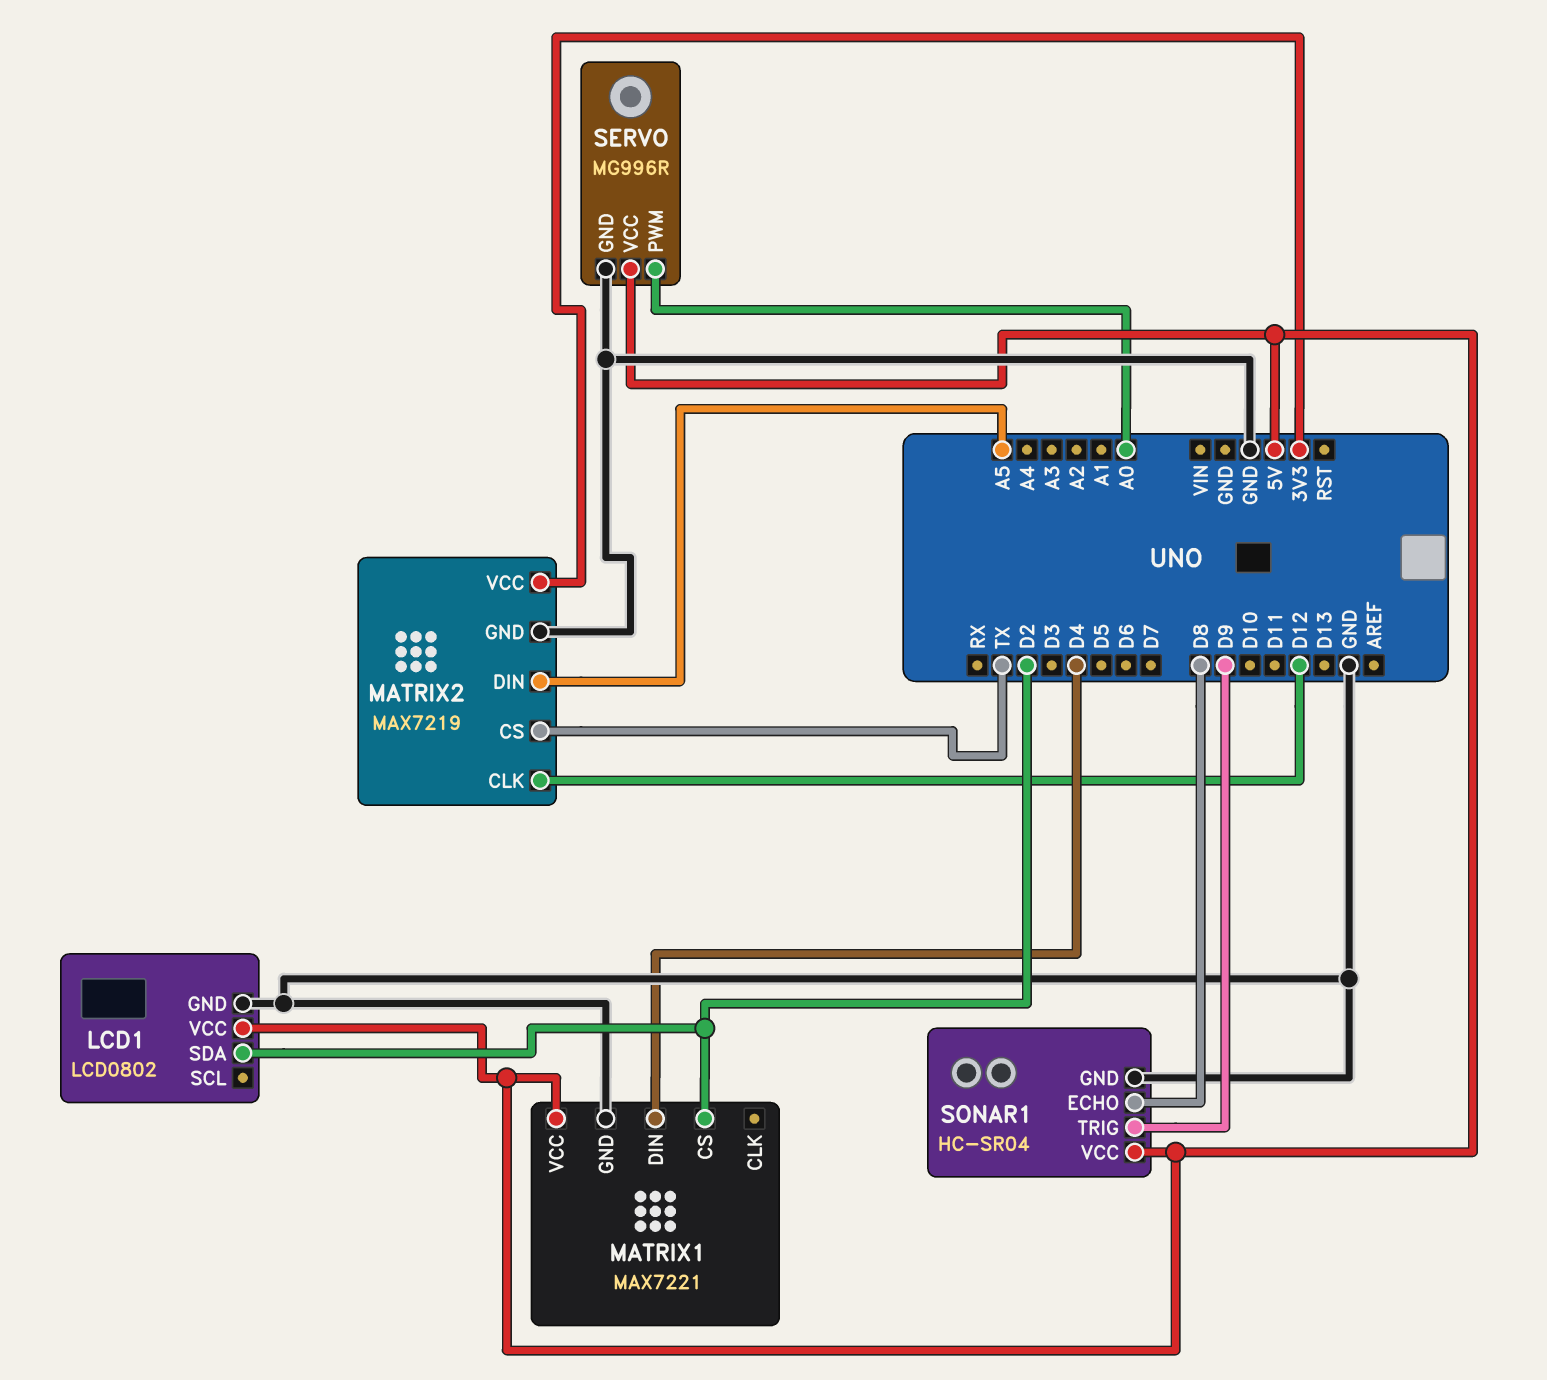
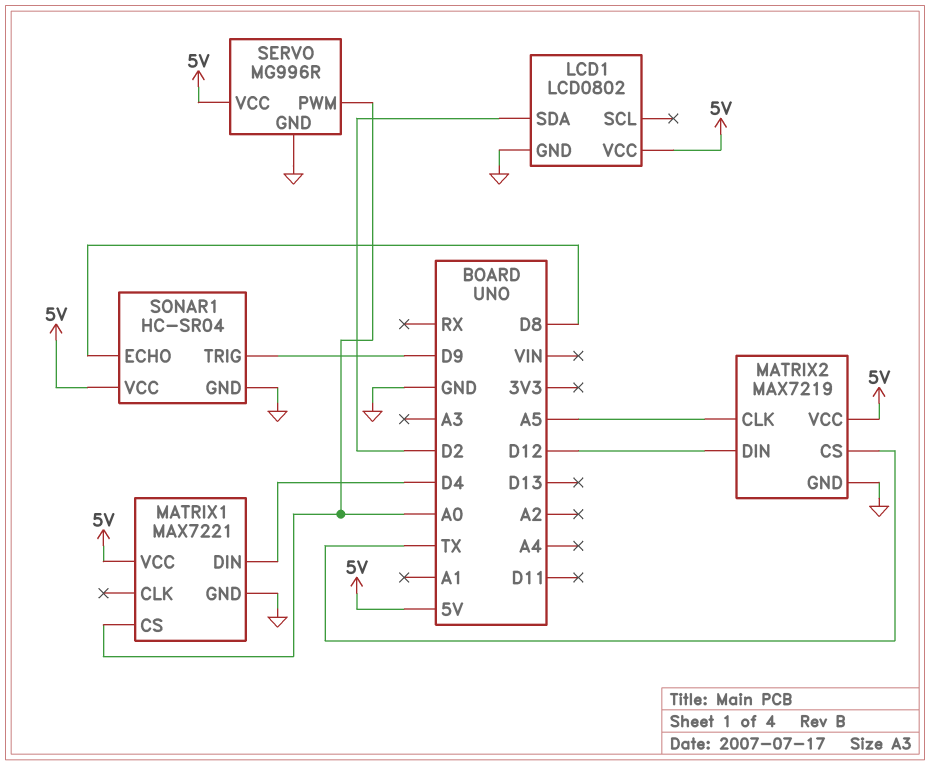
MATRIX1 pin CS: D2 -> A0
MATRIX2 pin CLK: D12 -> A5
MATRIX2 pin DIN: A5 -> D12
MATRIX2 pin VCC: 3V3 -> 5V

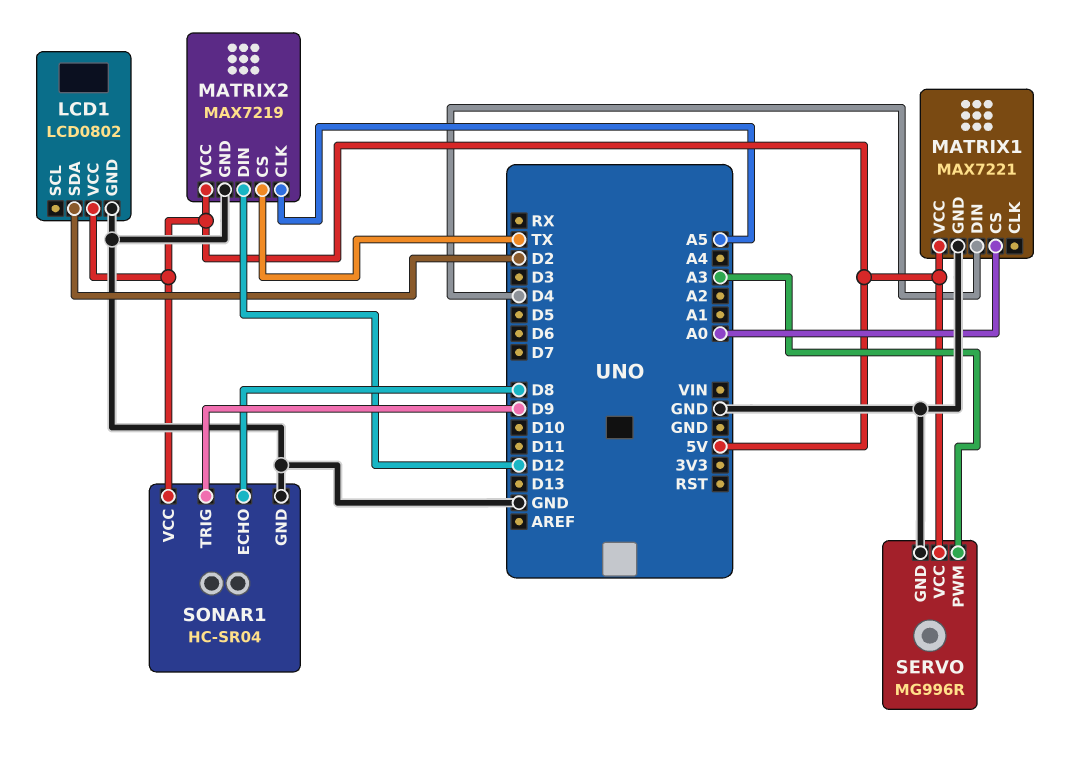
SERVO pin PWM: A0 -> A3

